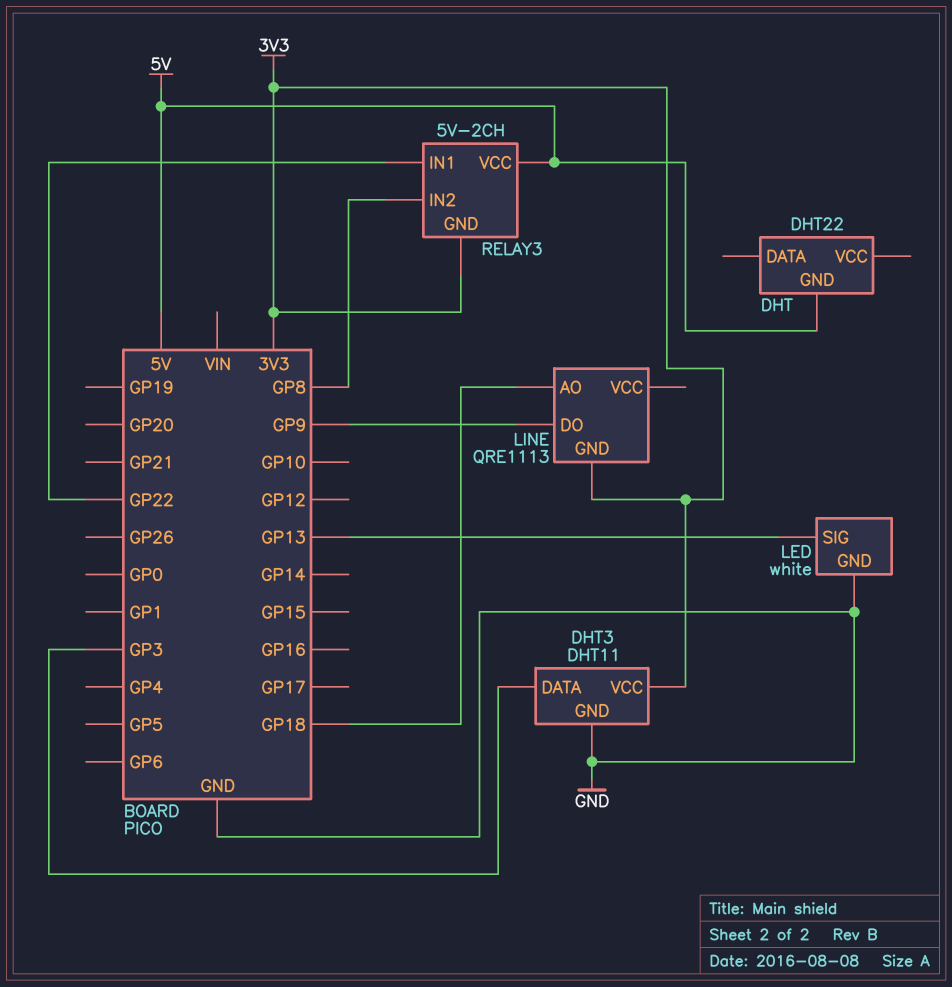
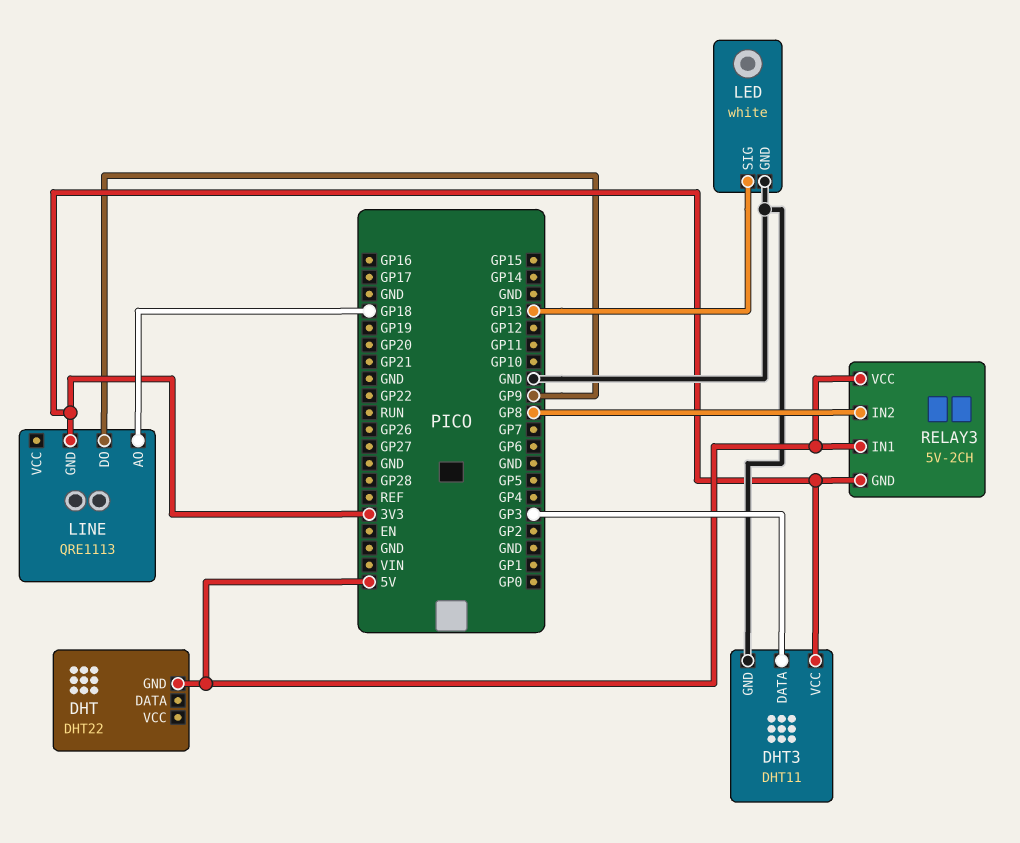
RELAY3 pin IN1: GP22 -> 5V

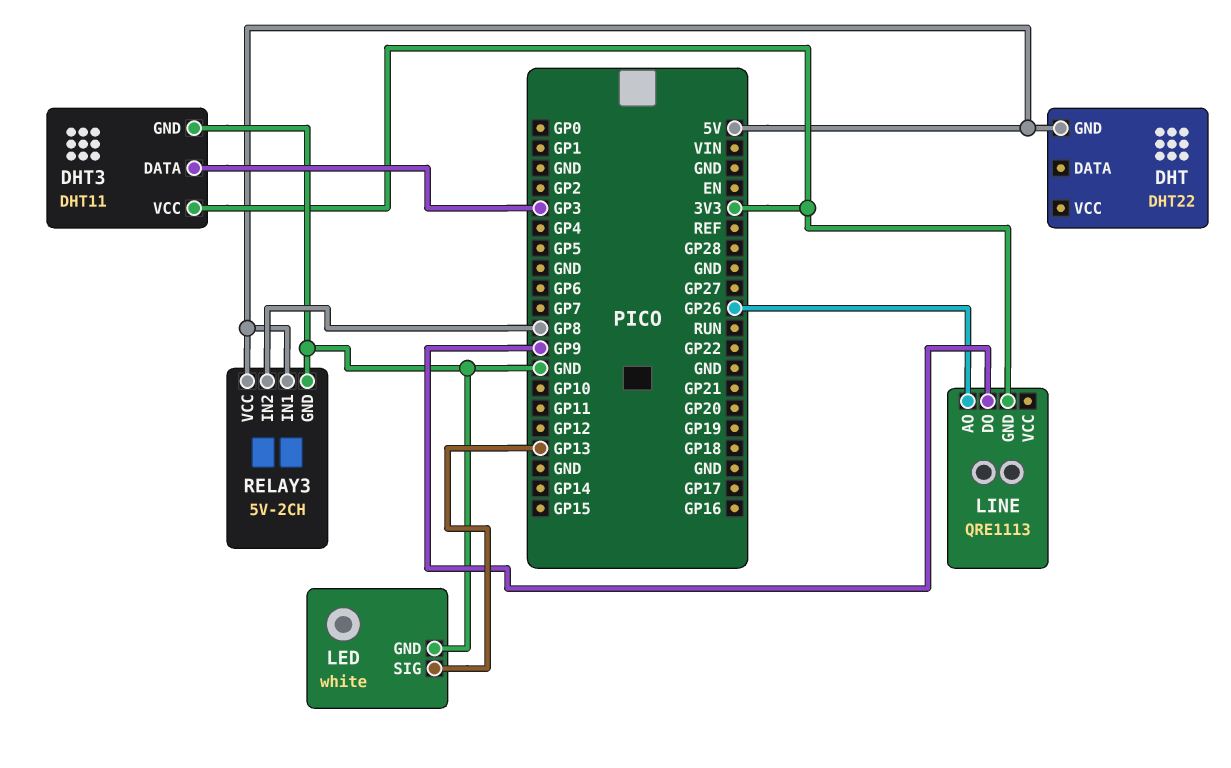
LINE pin AO: GP18 -> GP26
RELAY3 pin GND: 3V3 -> GND

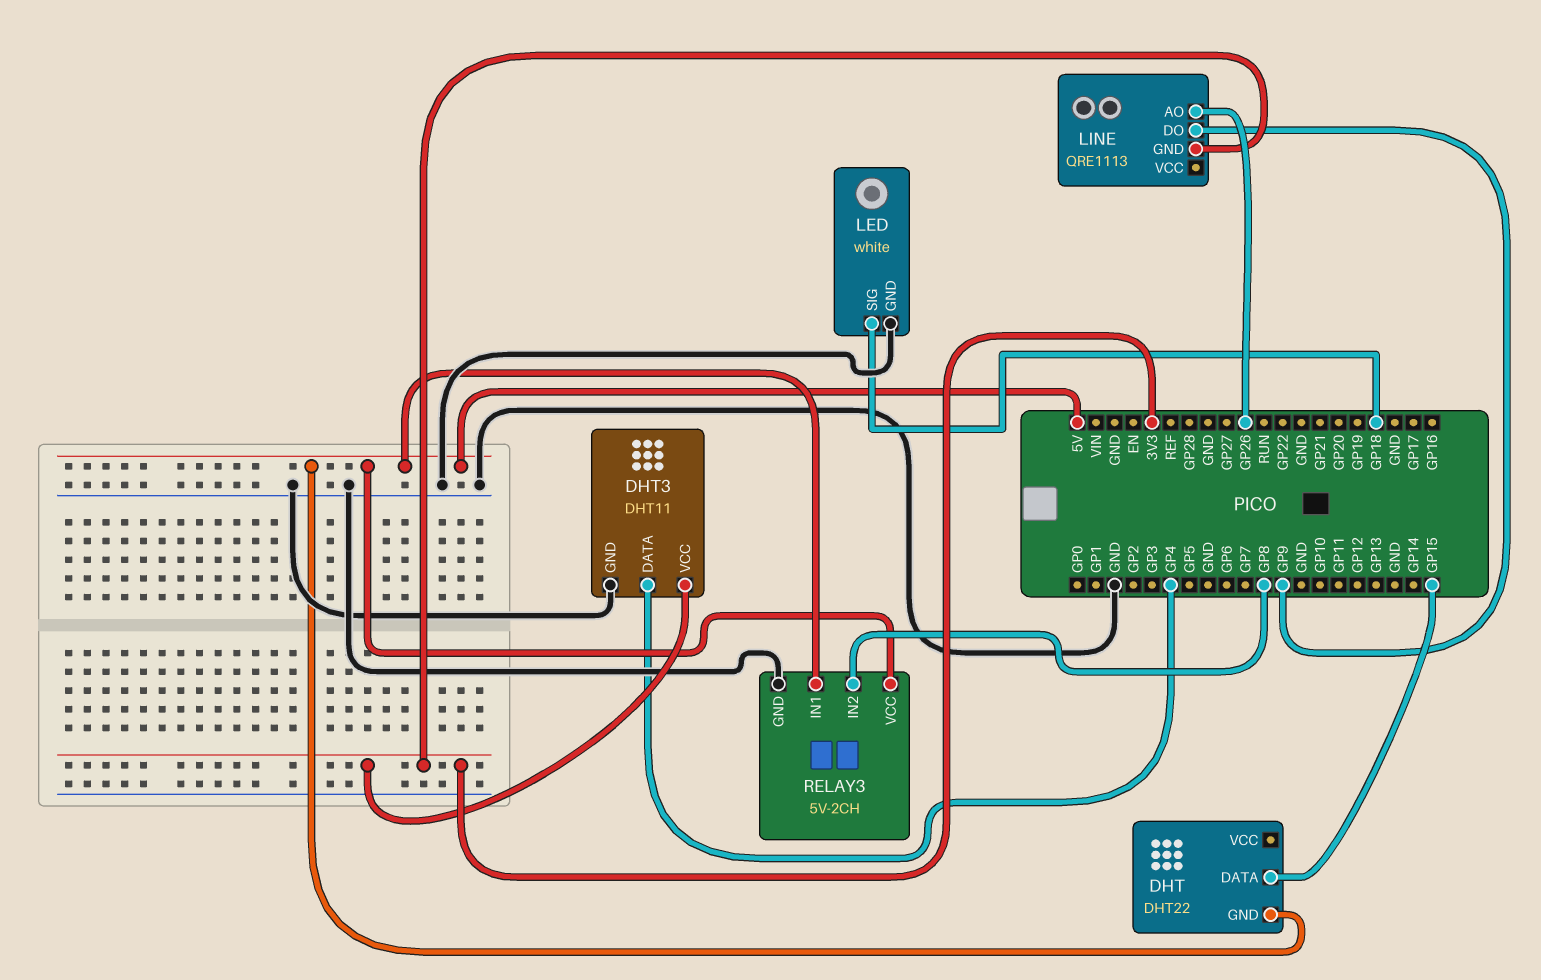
DHT pin DATA: none -> GP15
DHT3 pin DATA: GP3 -> GP4
LED pin SIG: GP13 -> GP18

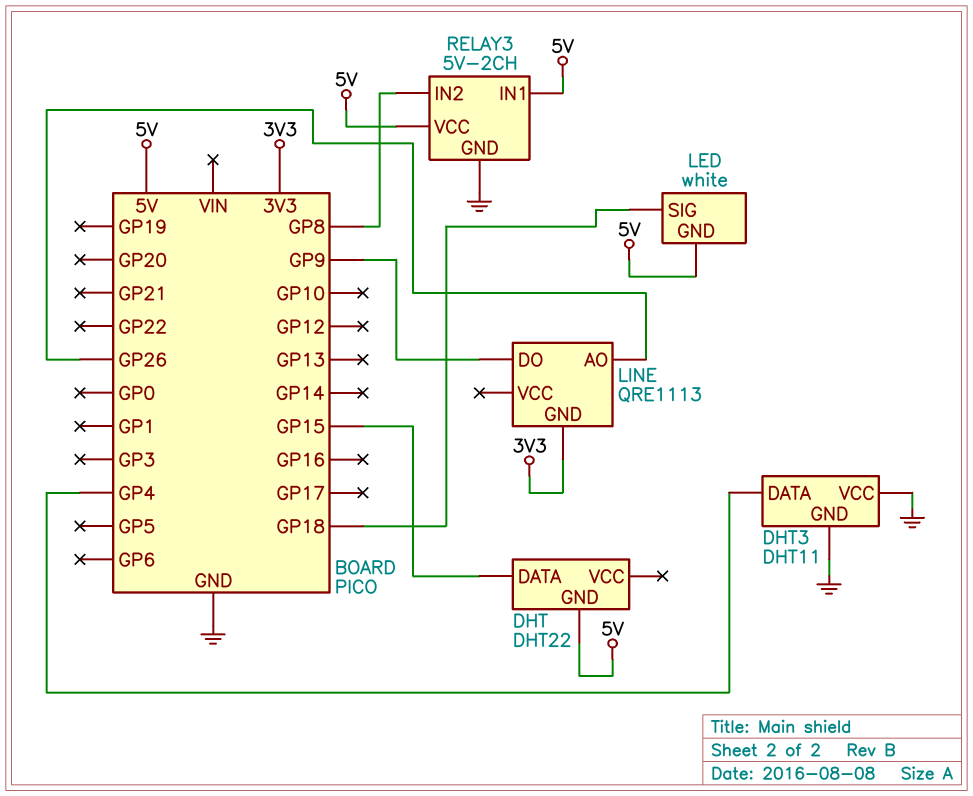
DHT3 pin VCC: 3V3 -> GND
LED pin GND: GND -> 5V

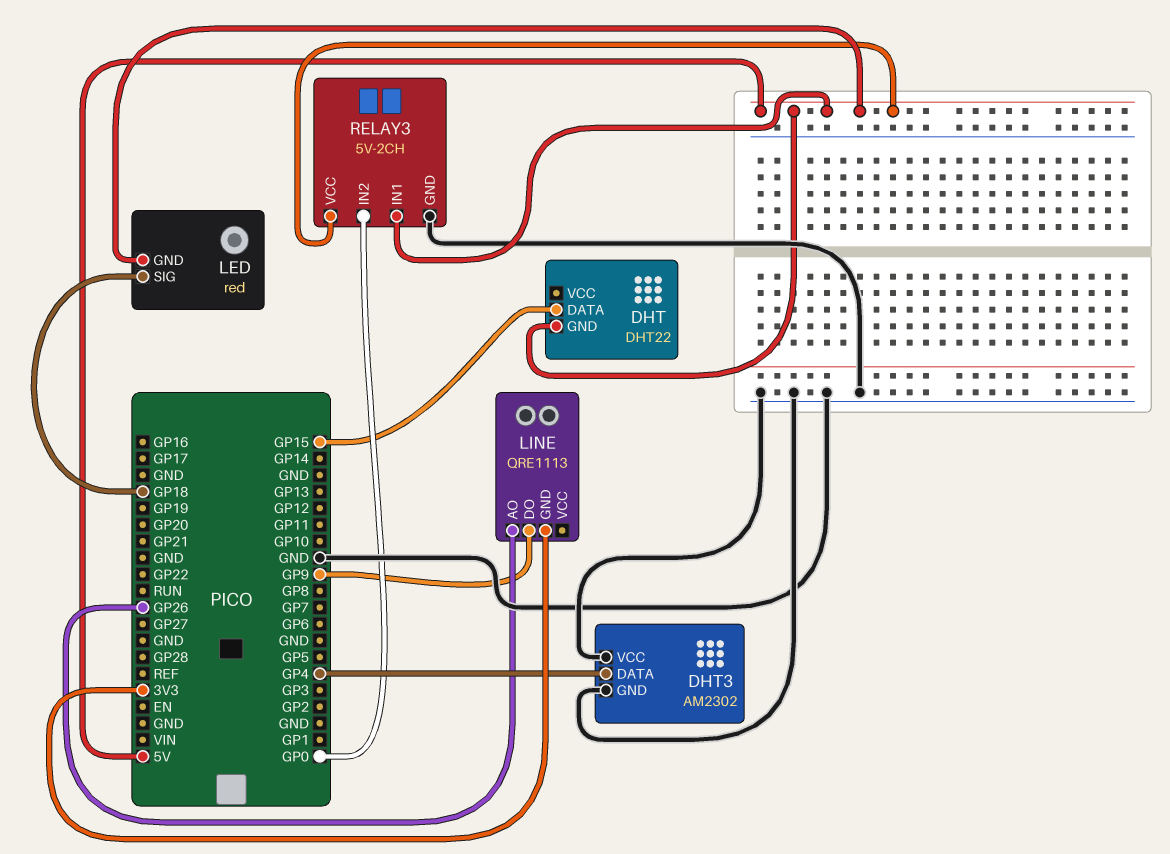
DHT3: DHT11 -> AM2302
LED: white -> red
RELAY3 pin IN2: GP8 -> GP0

